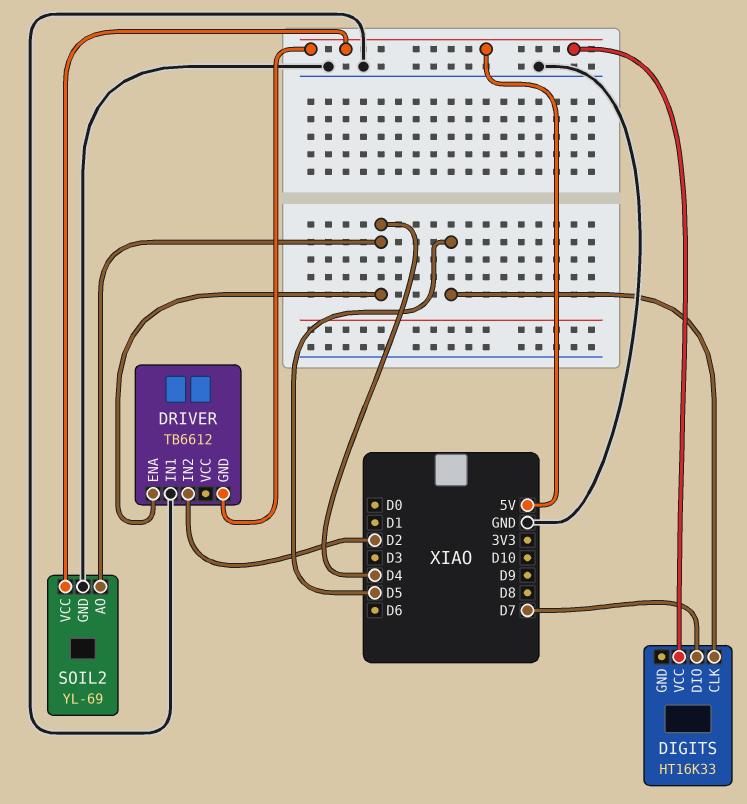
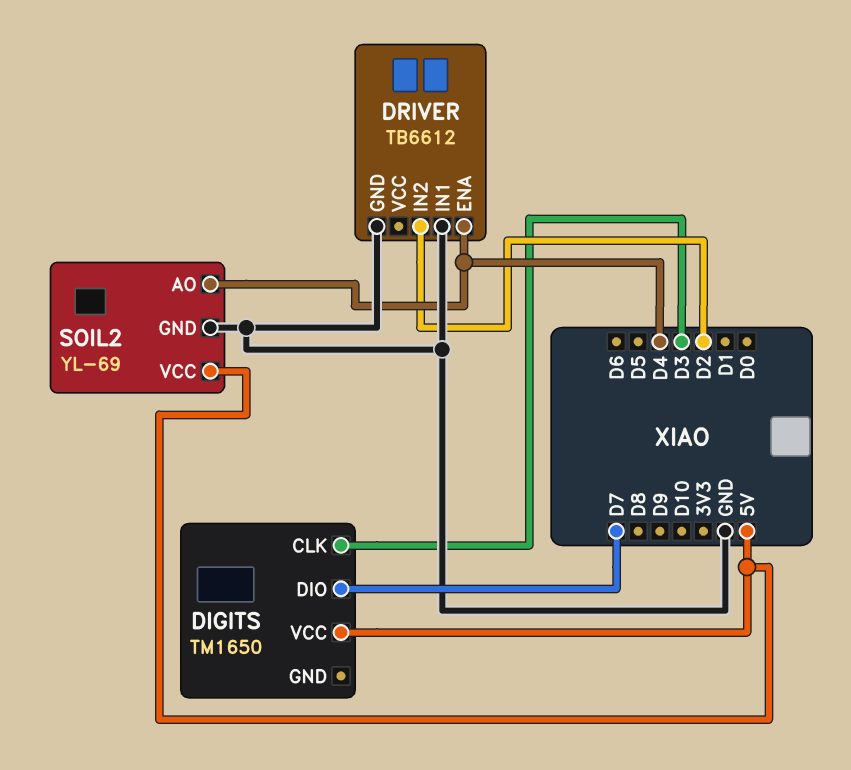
DIGITS: HT16K33 -> TM1650
DIGITS pin CLK: D5 -> D3
DRIVER pin GND: 5V -> GND

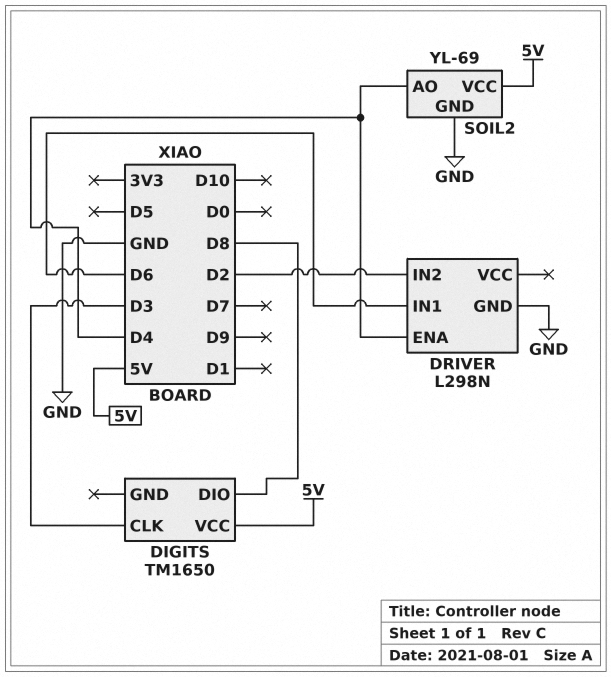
DIGITS pin DIO: D7 -> D8
DRIVER: TB6612 -> L298N
DRIVER pin IN1: GND -> D6

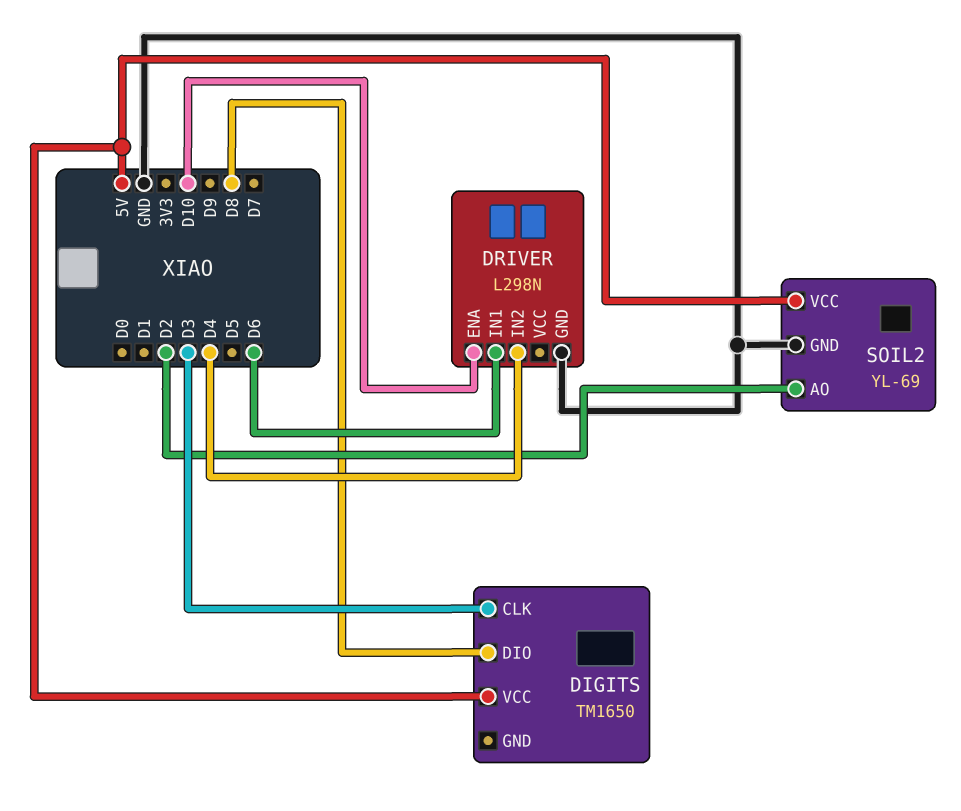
DRIVER pin ENA: D4 -> D10
DRIVER pin IN2: D2 -> D4
SOIL2 pin AO: D4 -> D2

